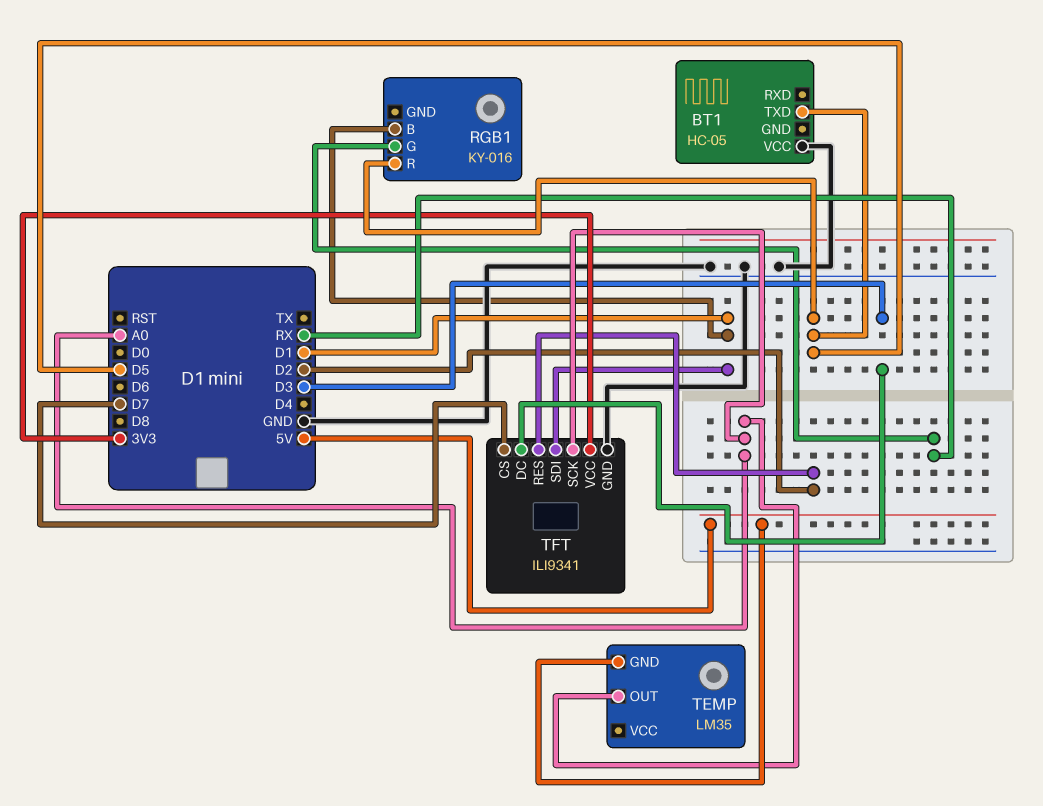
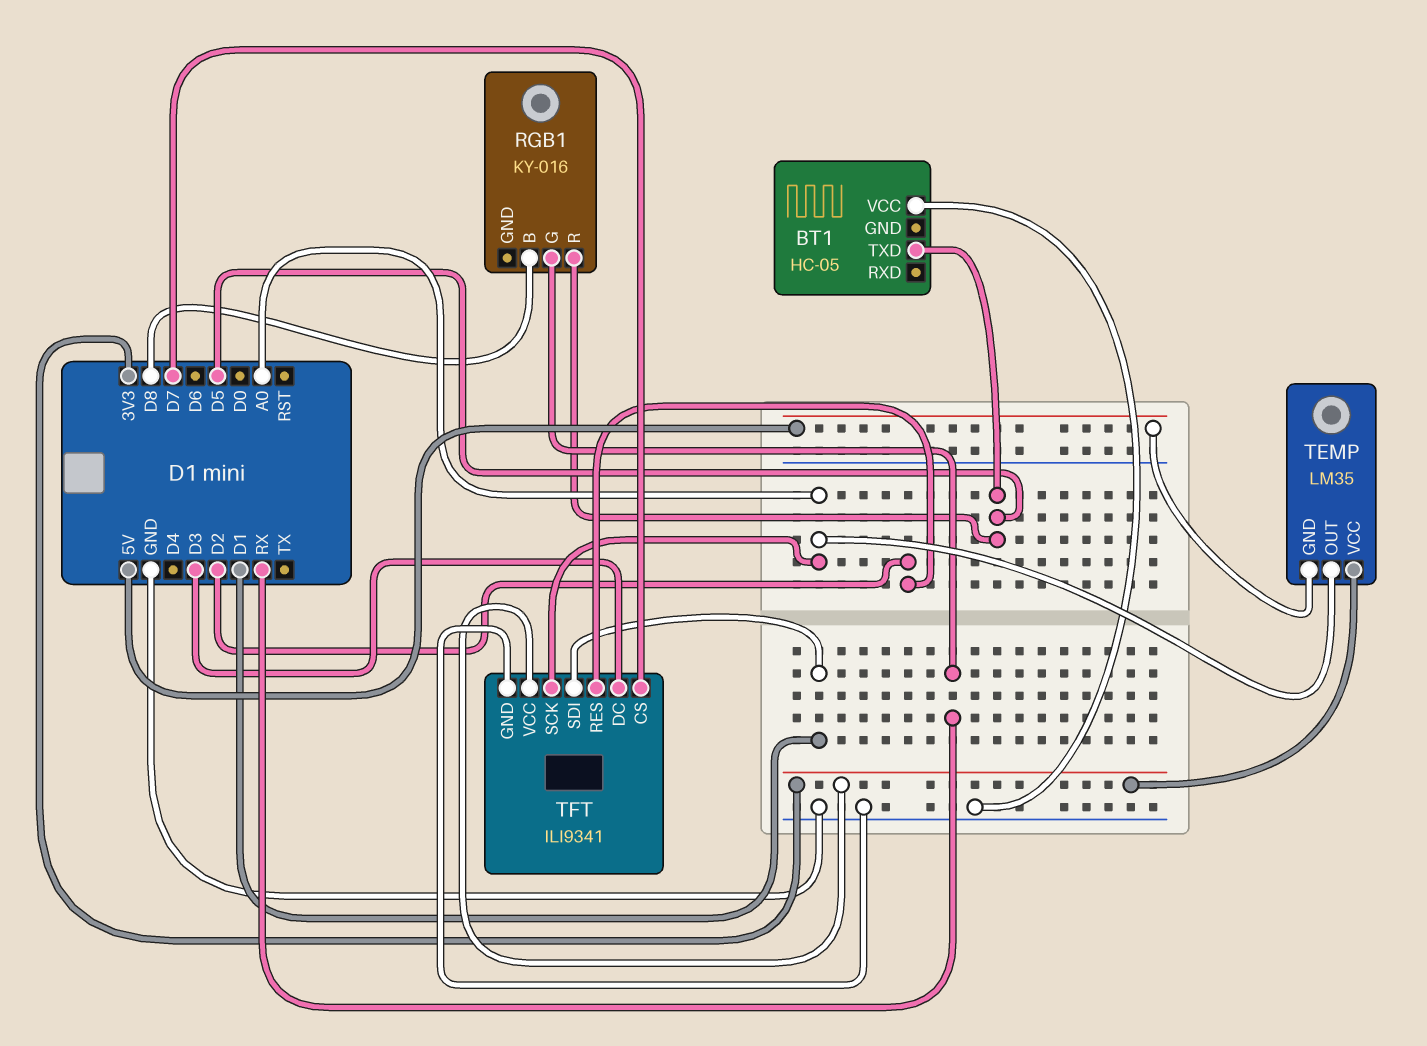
RGB1 pin B: D1 -> D8
TEMP pin VCC: none -> 3V3

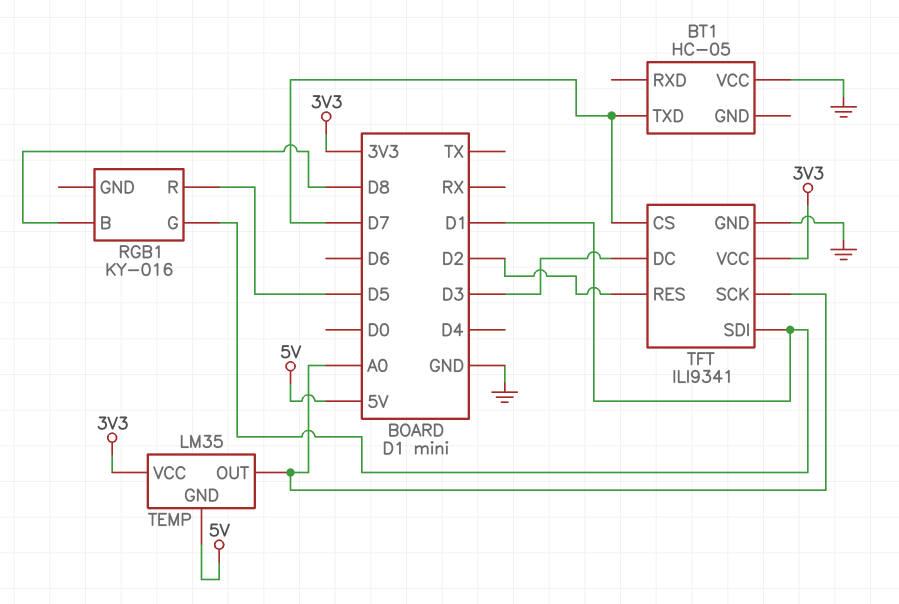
BT1 pin TXD: D5 -> D7
RGB1 pin G: RX -> D1

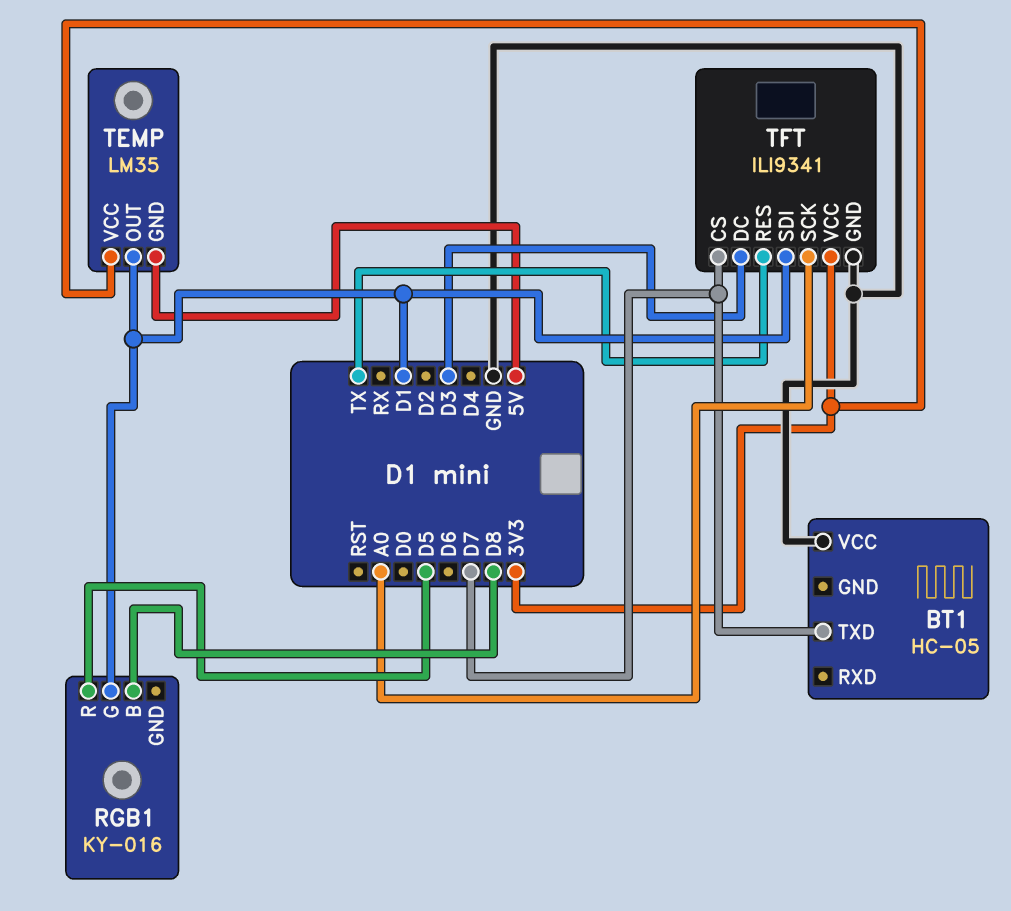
TEMP pin OUT: A0 -> D1
TFT pin RES: D2 -> TX

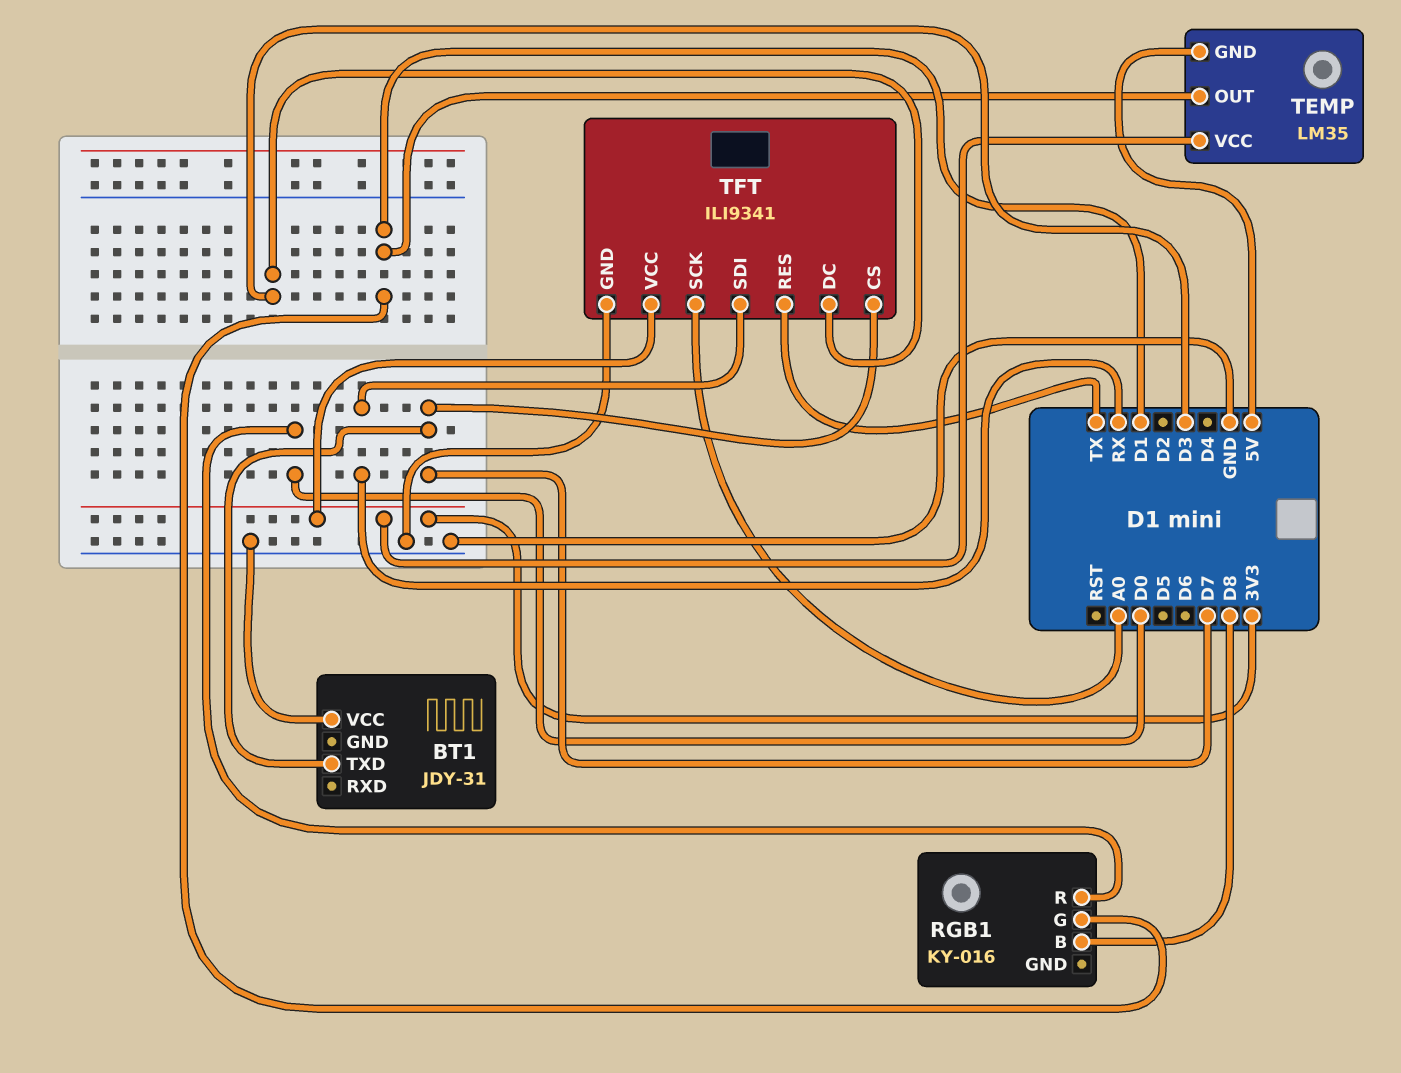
BT1: HC-05 -> JDY-31
RGB1 pin R: D5 -> D0
TFT pin SDI: D1 -> RX

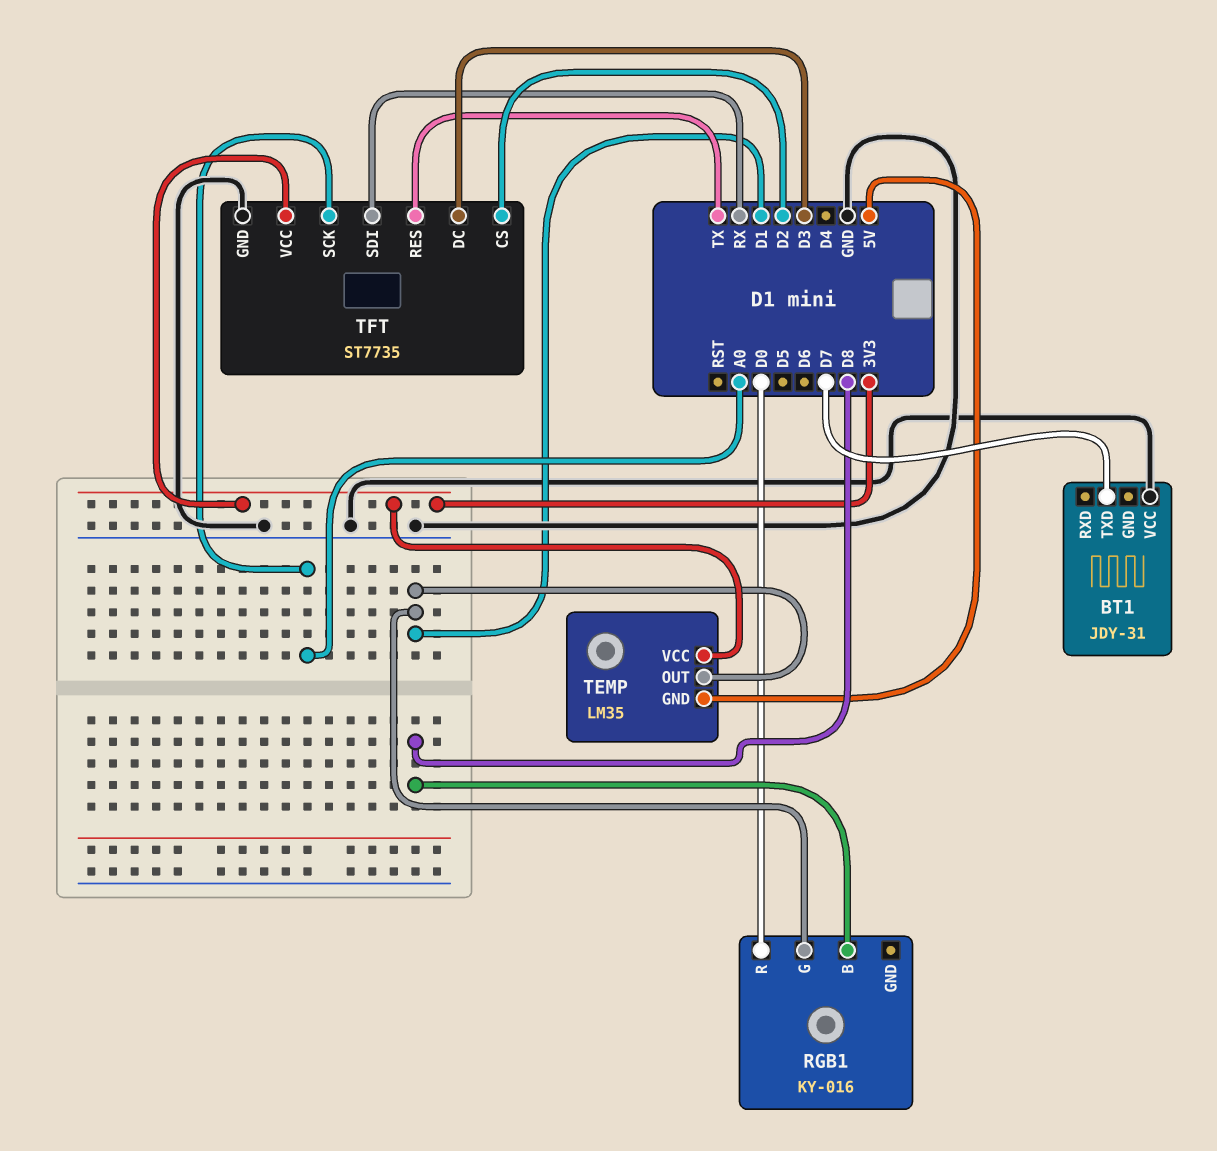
TFT: ILI9341 -> ST7735
TFT pin CS: D7 -> D2

